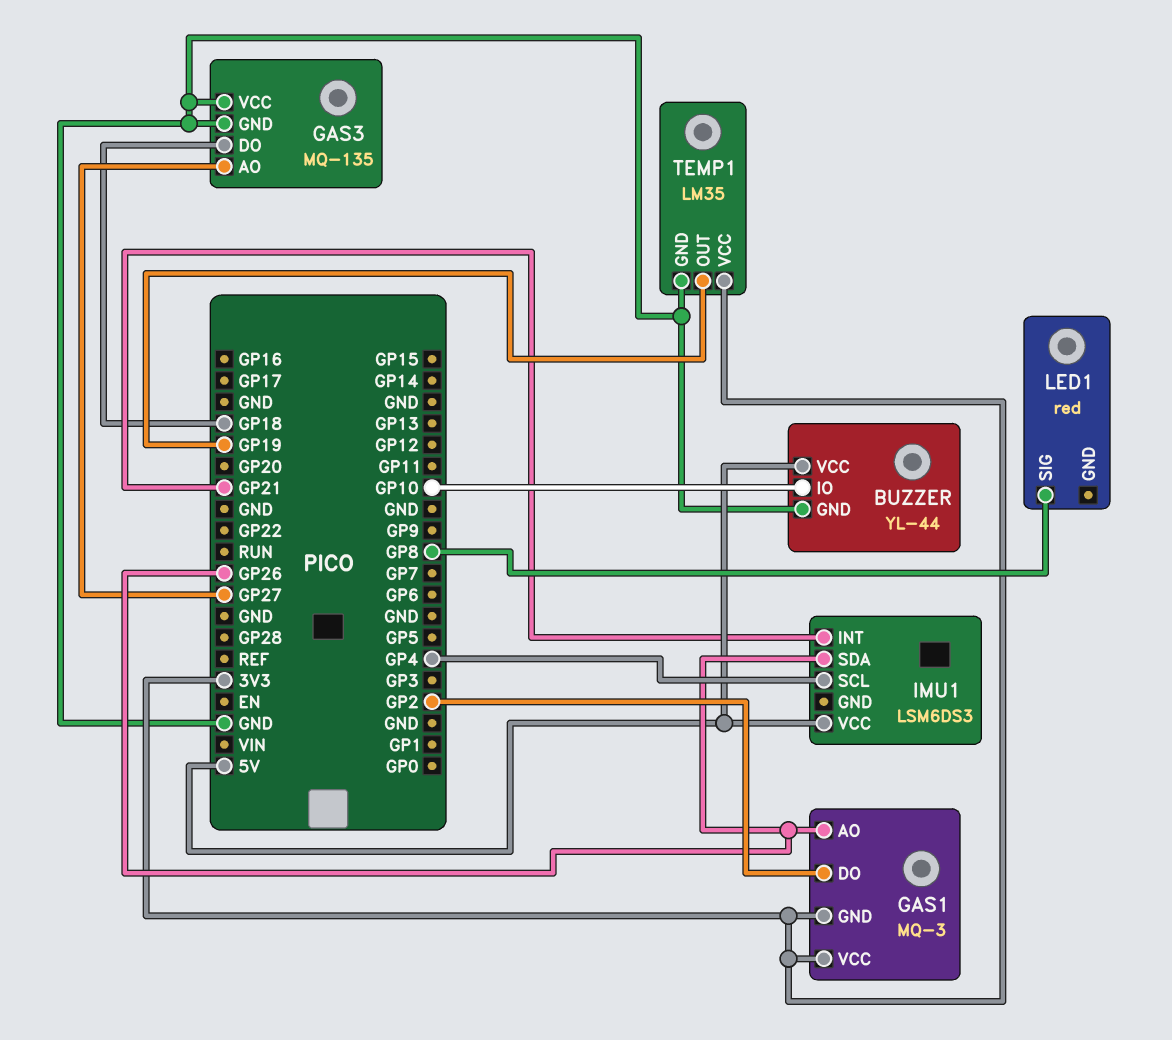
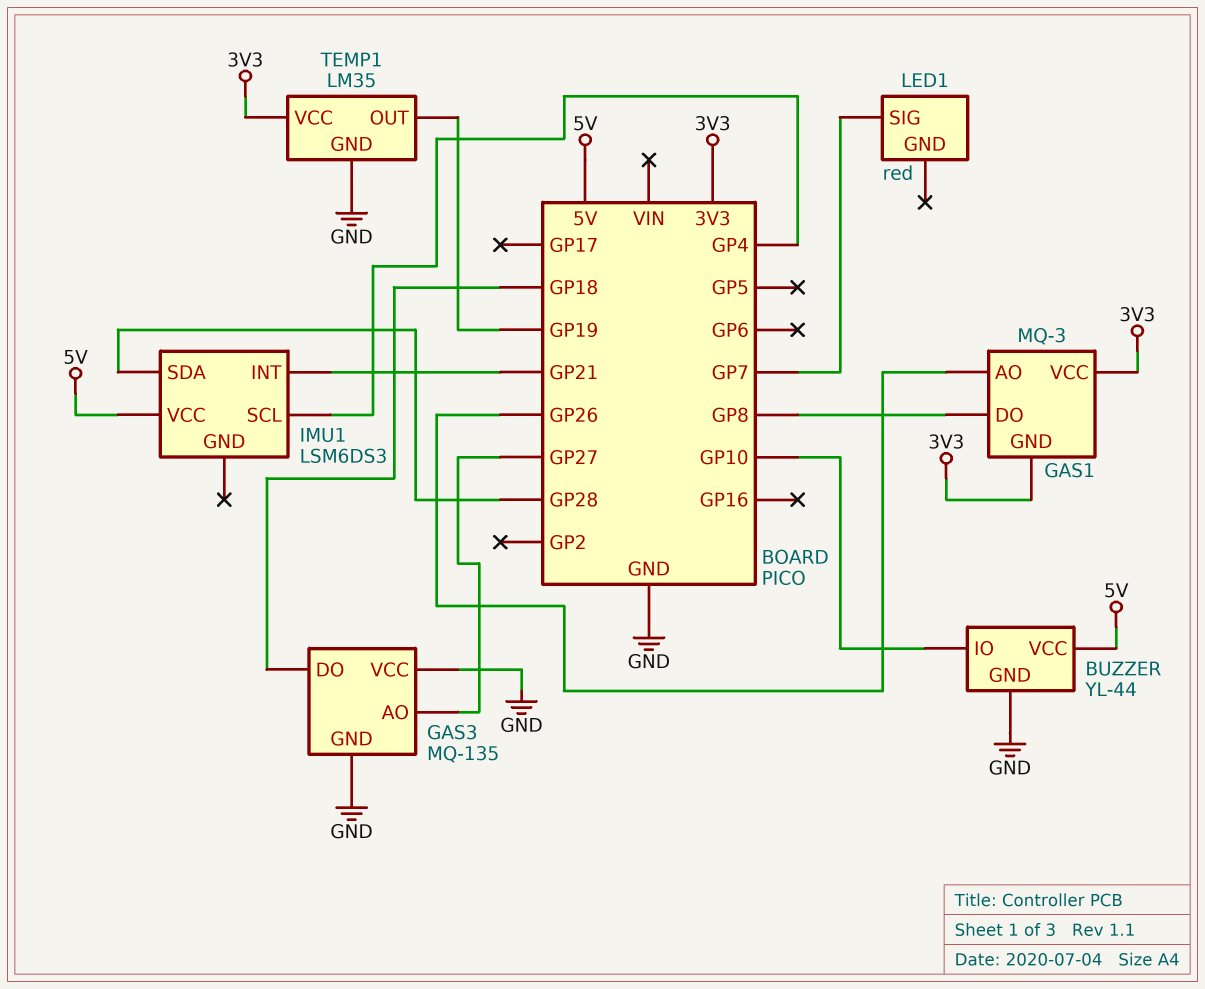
GAS1 pin DO: GP2 -> GP8
IMU1 pin SDA: GP26 -> GP28
LED1 pin SIG: GP8 -> GP7

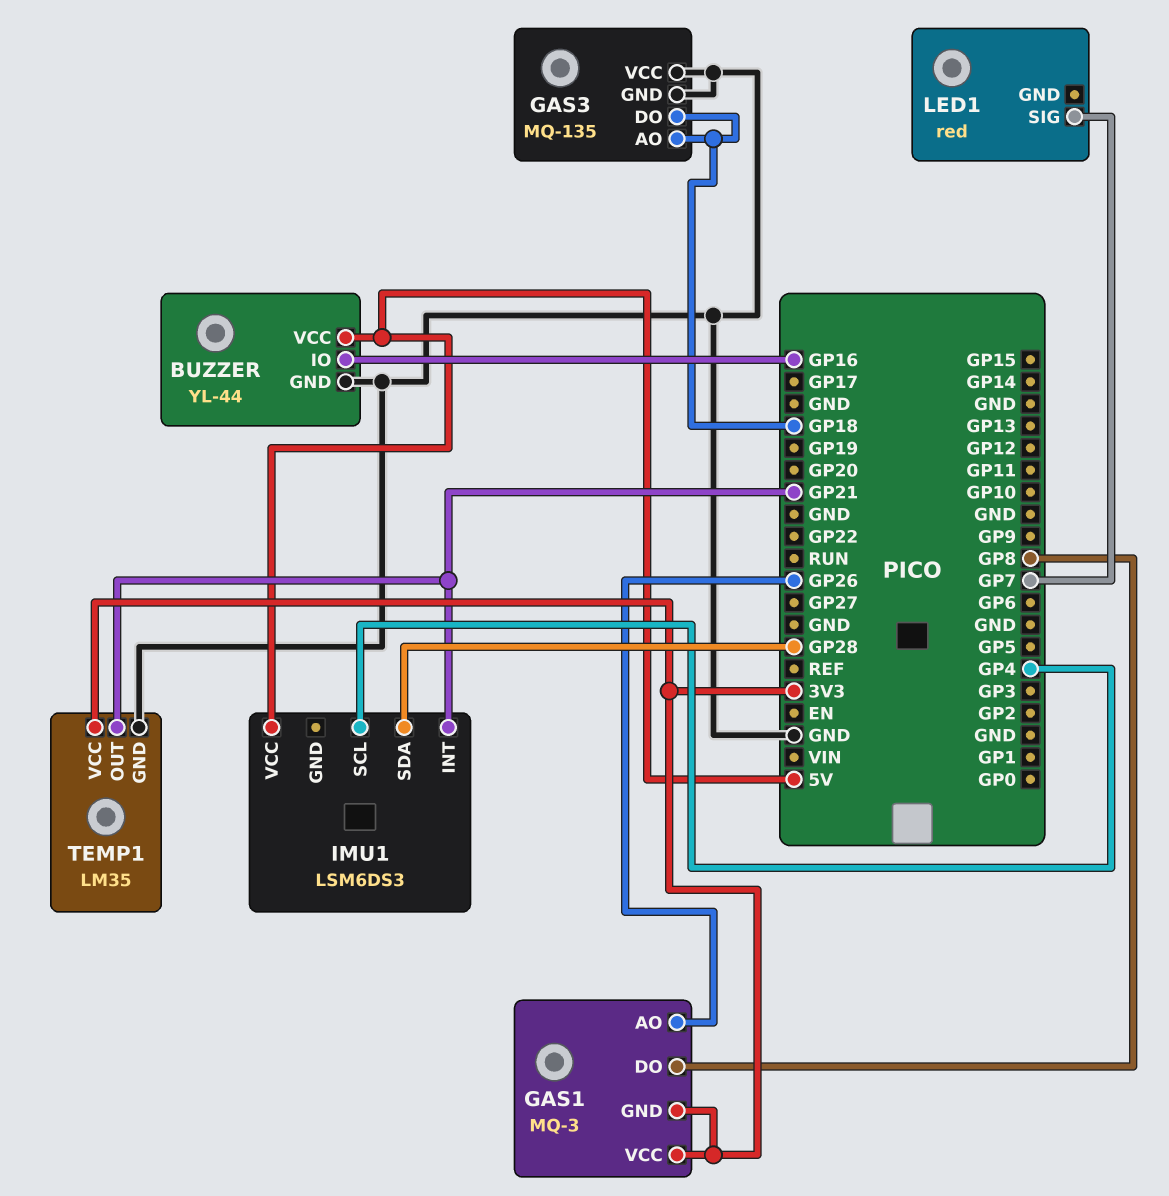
BUZZER pin IO: GP10 -> GP16
GAS3 pin AO: GP27 -> GP18
TEMP1 pin OUT: GP19 -> GP21

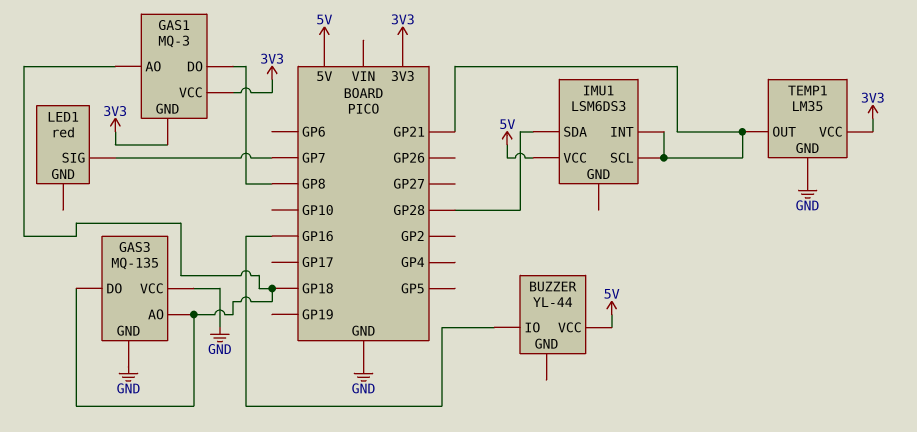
BUZZER pin GND: GND -> none
GAS1 pin AO: GP26 -> GP18
IMU1 pin SCL: GP4 -> GP21

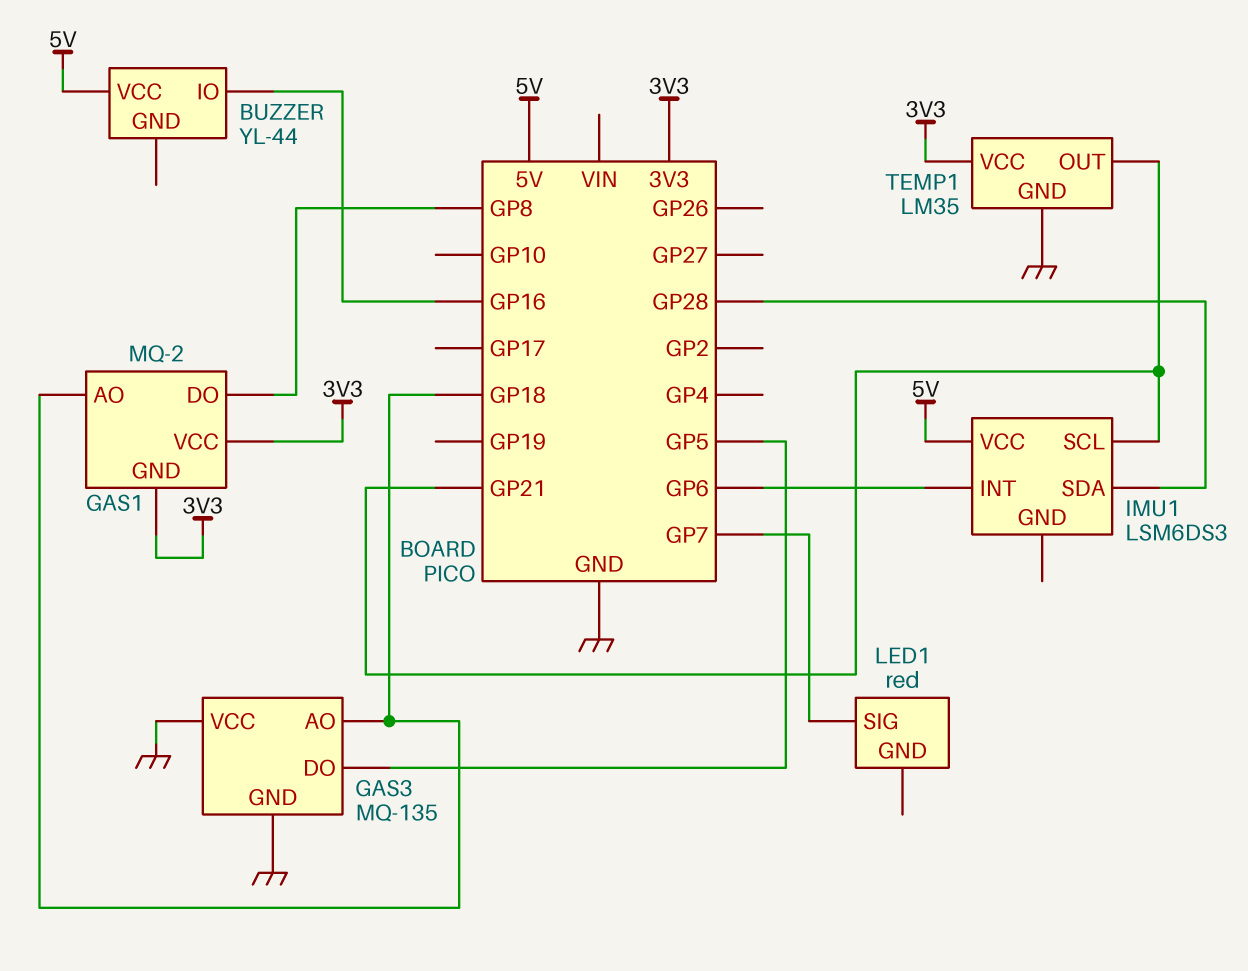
GAS1: MQ-3 -> MQ-2
GAS3 pin DO: GP18 -> GP5
IMU1 pin INT: GP21 -> GP6

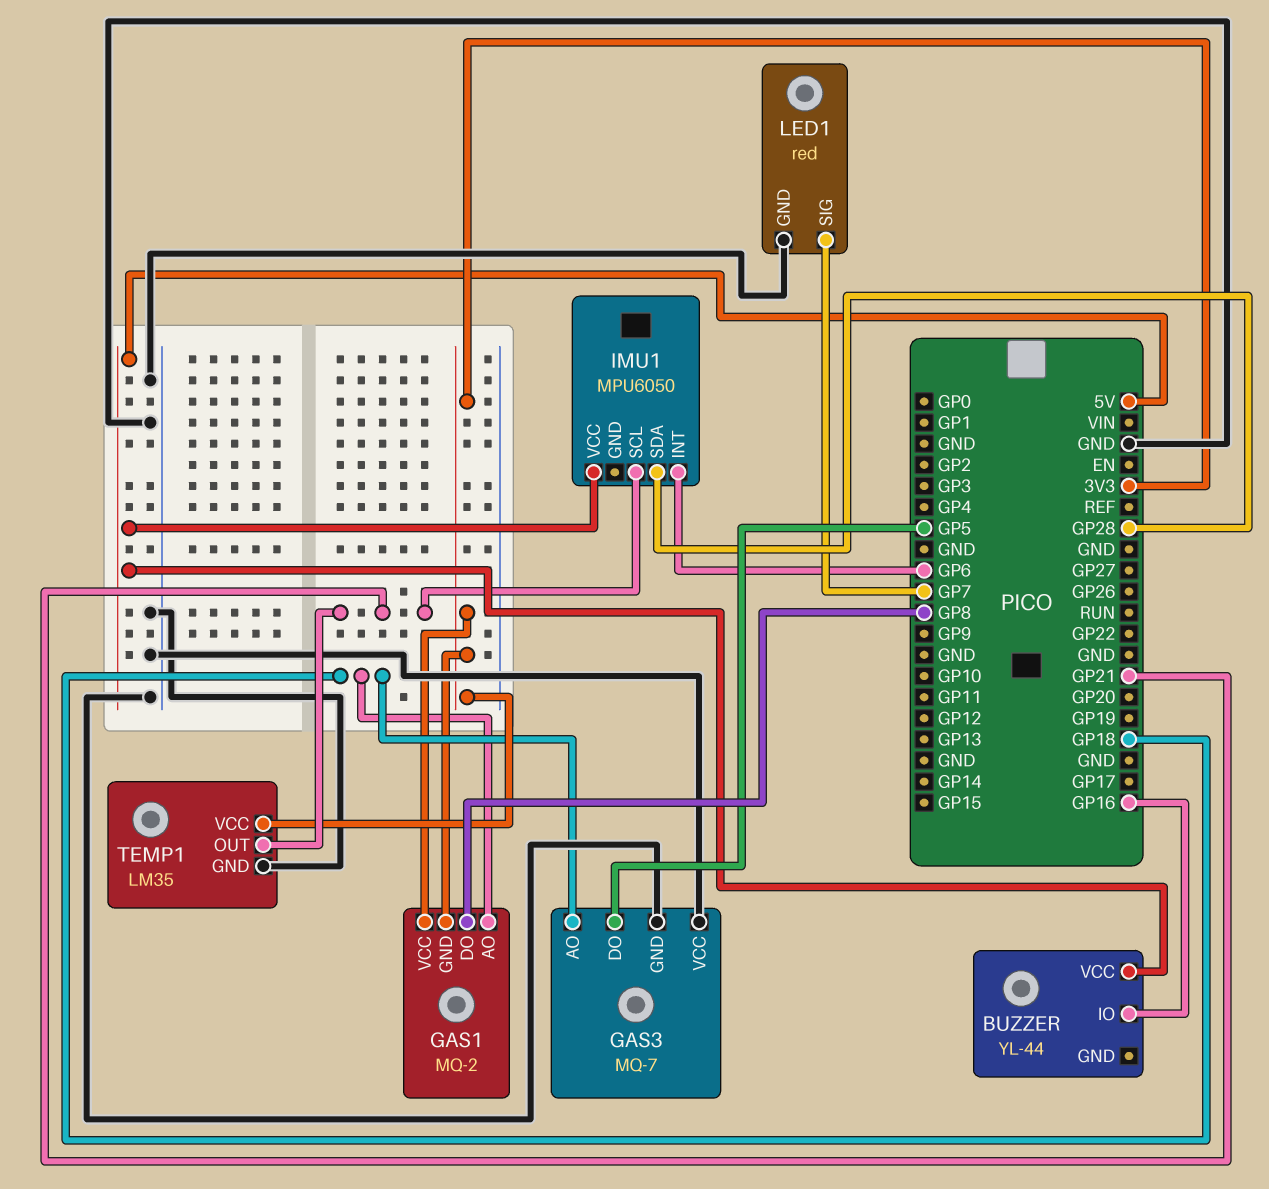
GAS3: MQ-135 -> MQ-7
IMU1: LSM6DS3 -> MPU6050
LED1 pin GND: none -> GND

